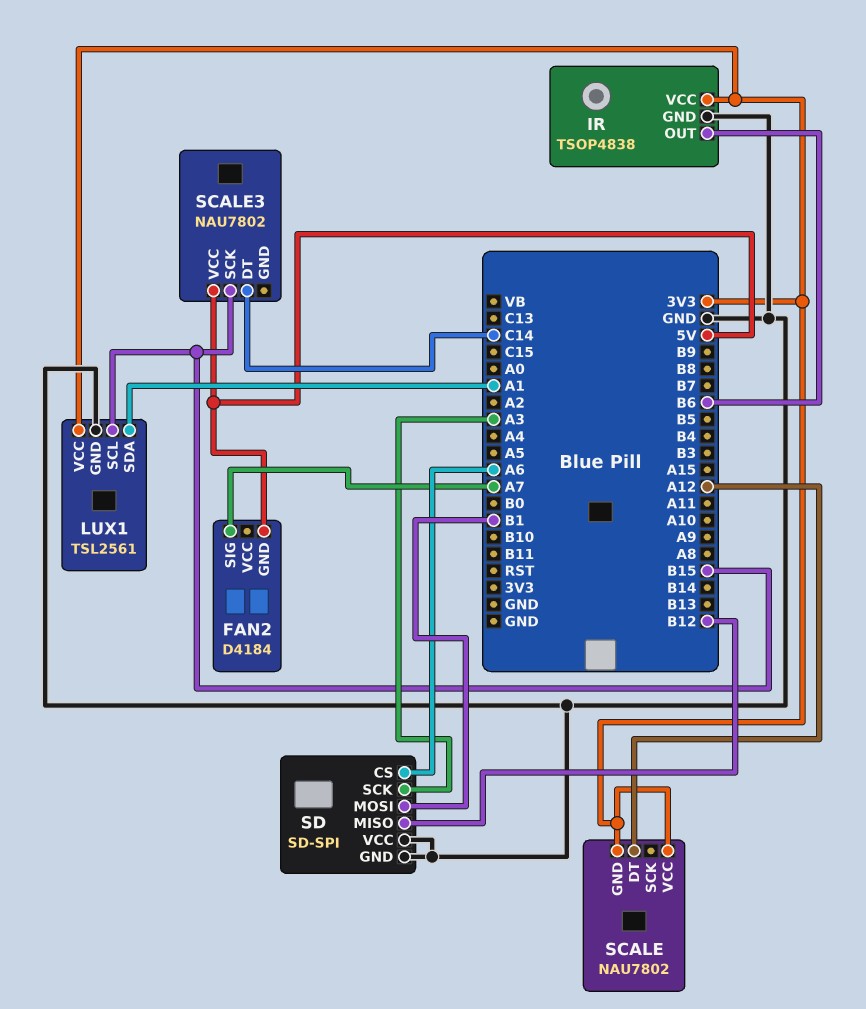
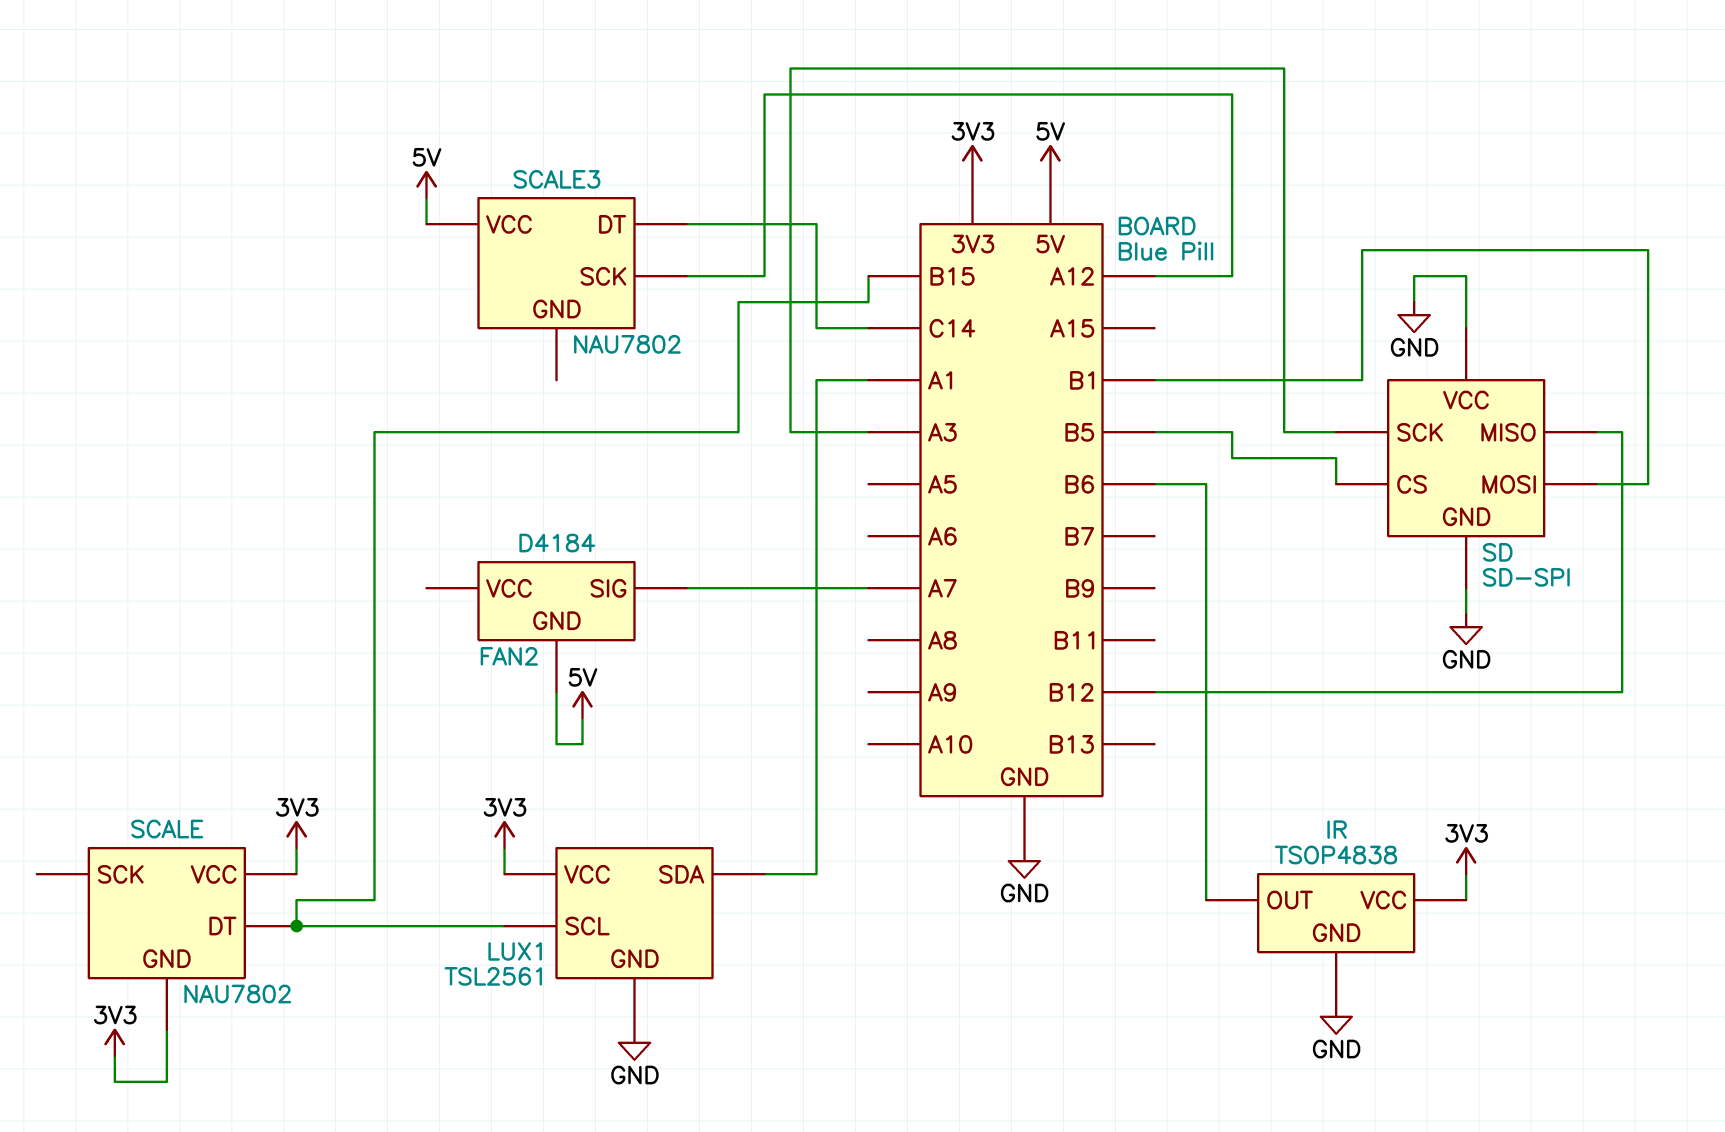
SCALE pin DT: A12 -> B15
SCALE3 pin SCK: B15 -> A12
SD pin CS: A6 -> B5

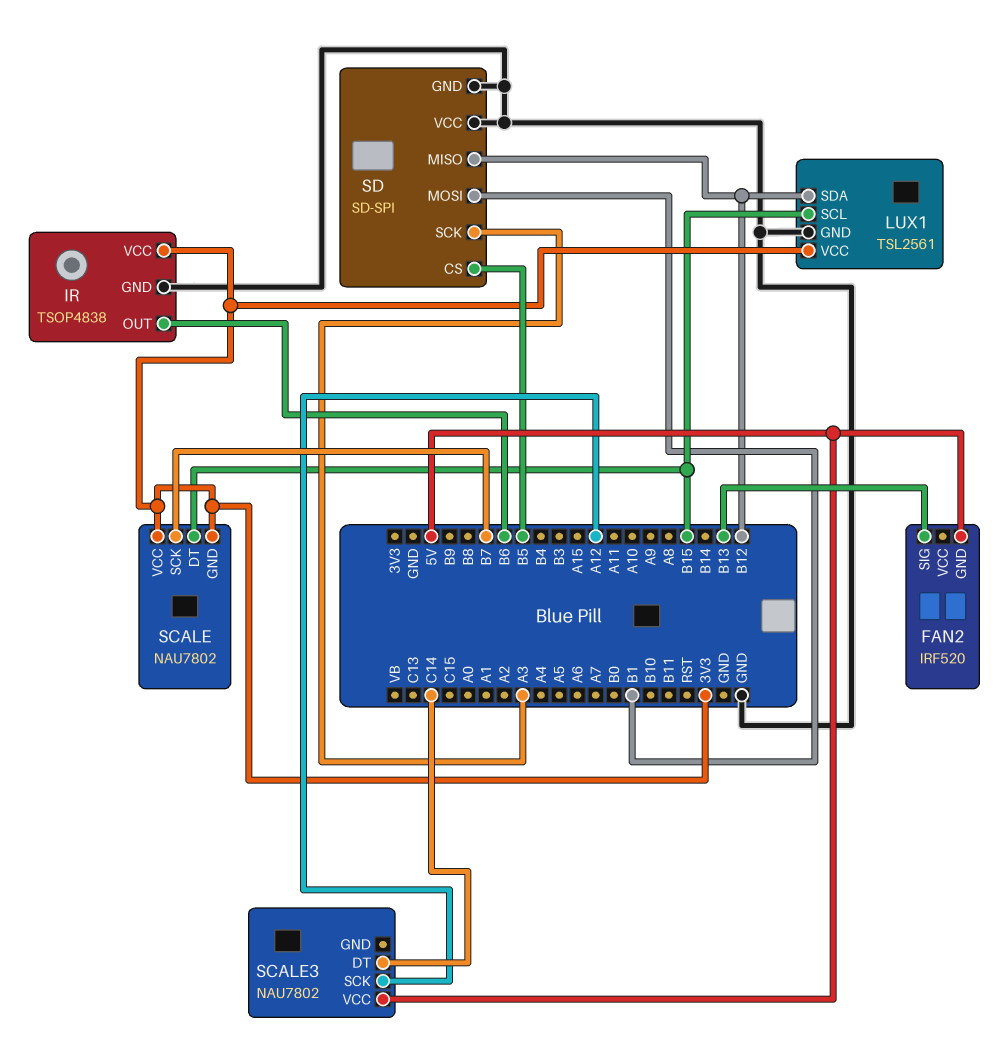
FAN2: D4184 -> IRF520
FAN2 pin SIG: A7 -> B13
LUX1 pin SDA: A1 -> B12
SCALE pin SCK: none -> B7

